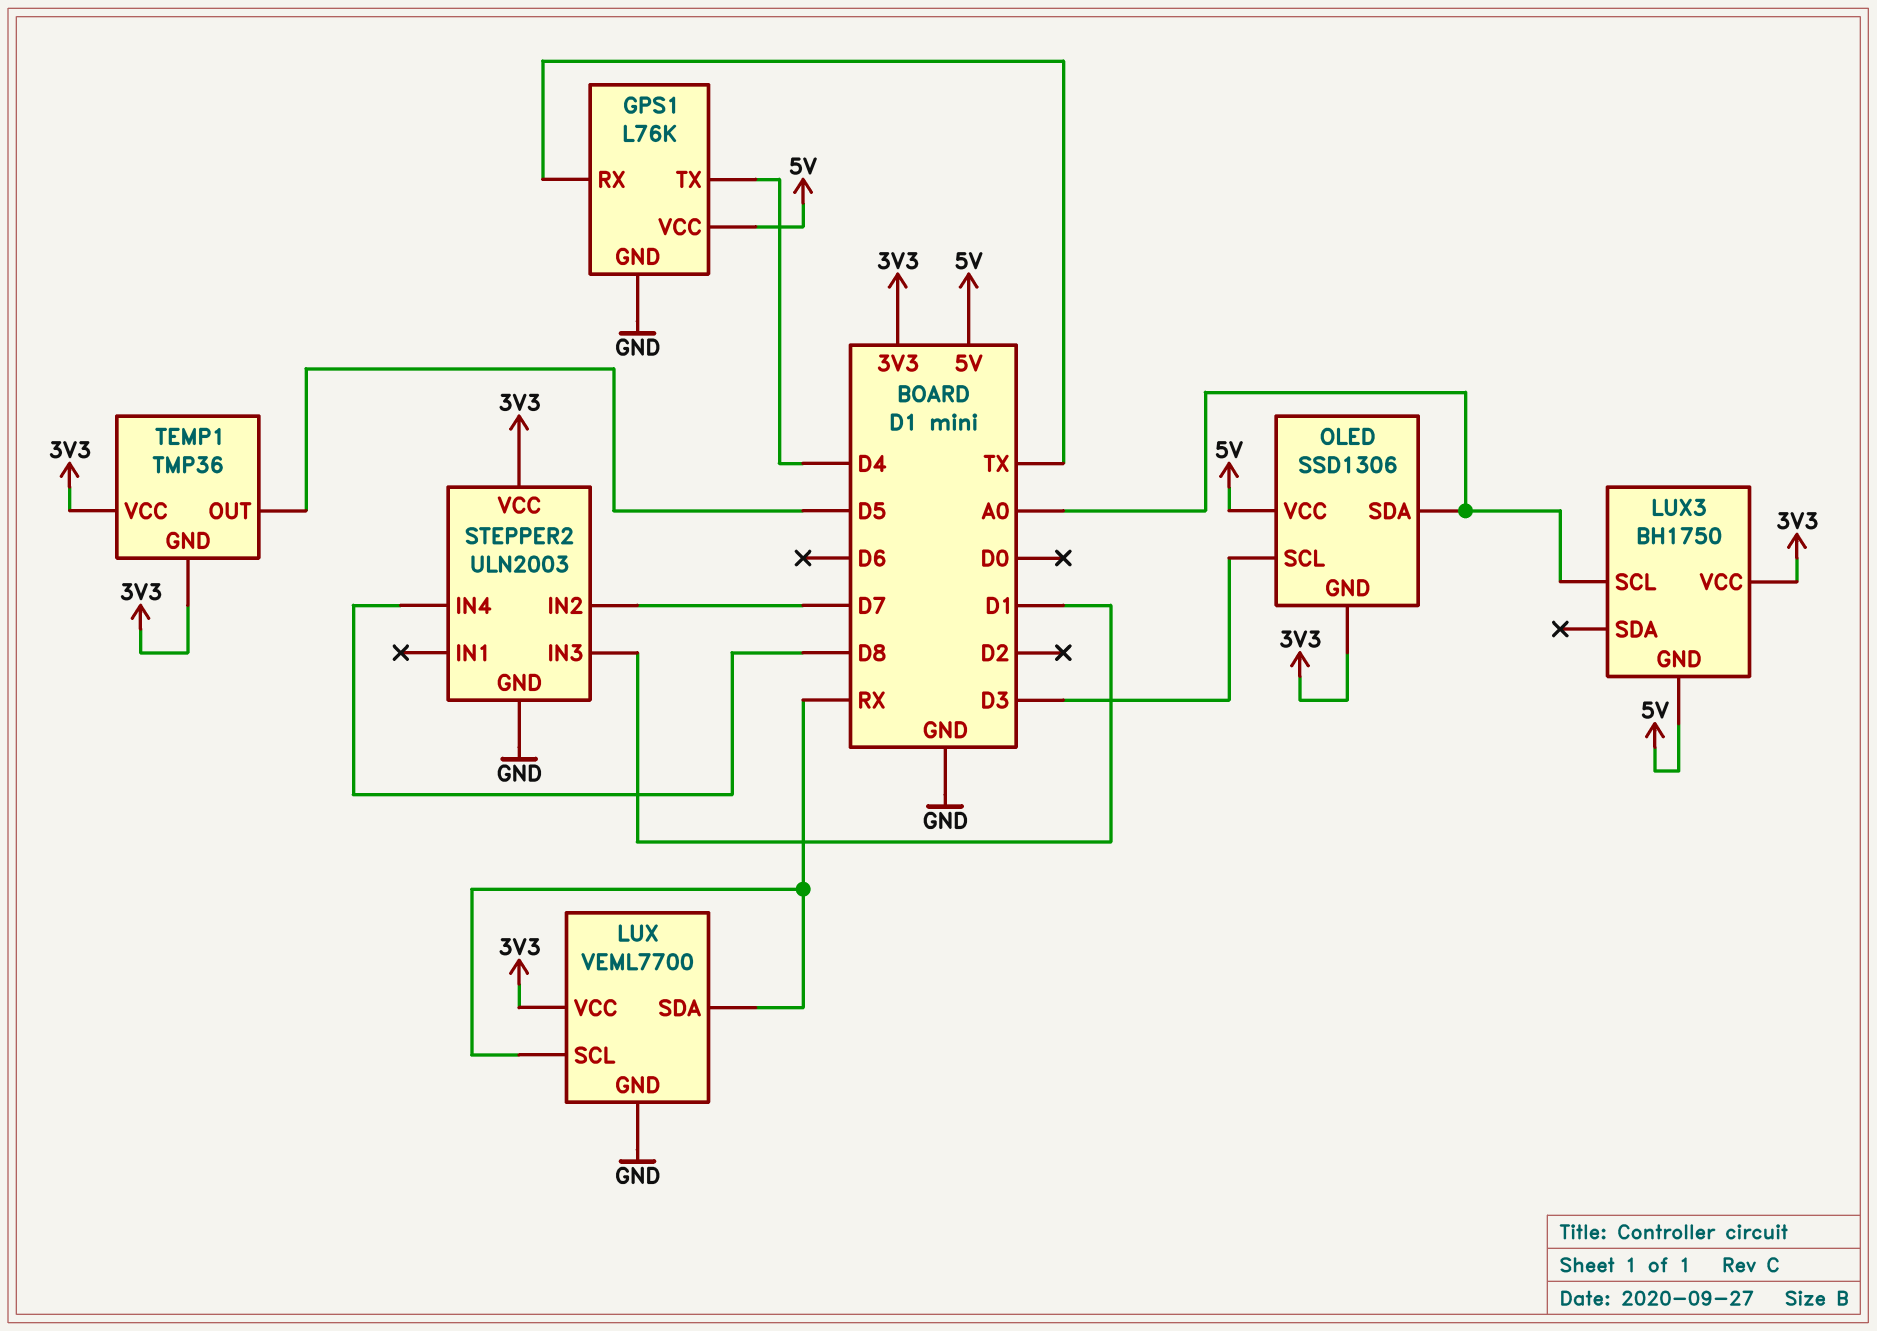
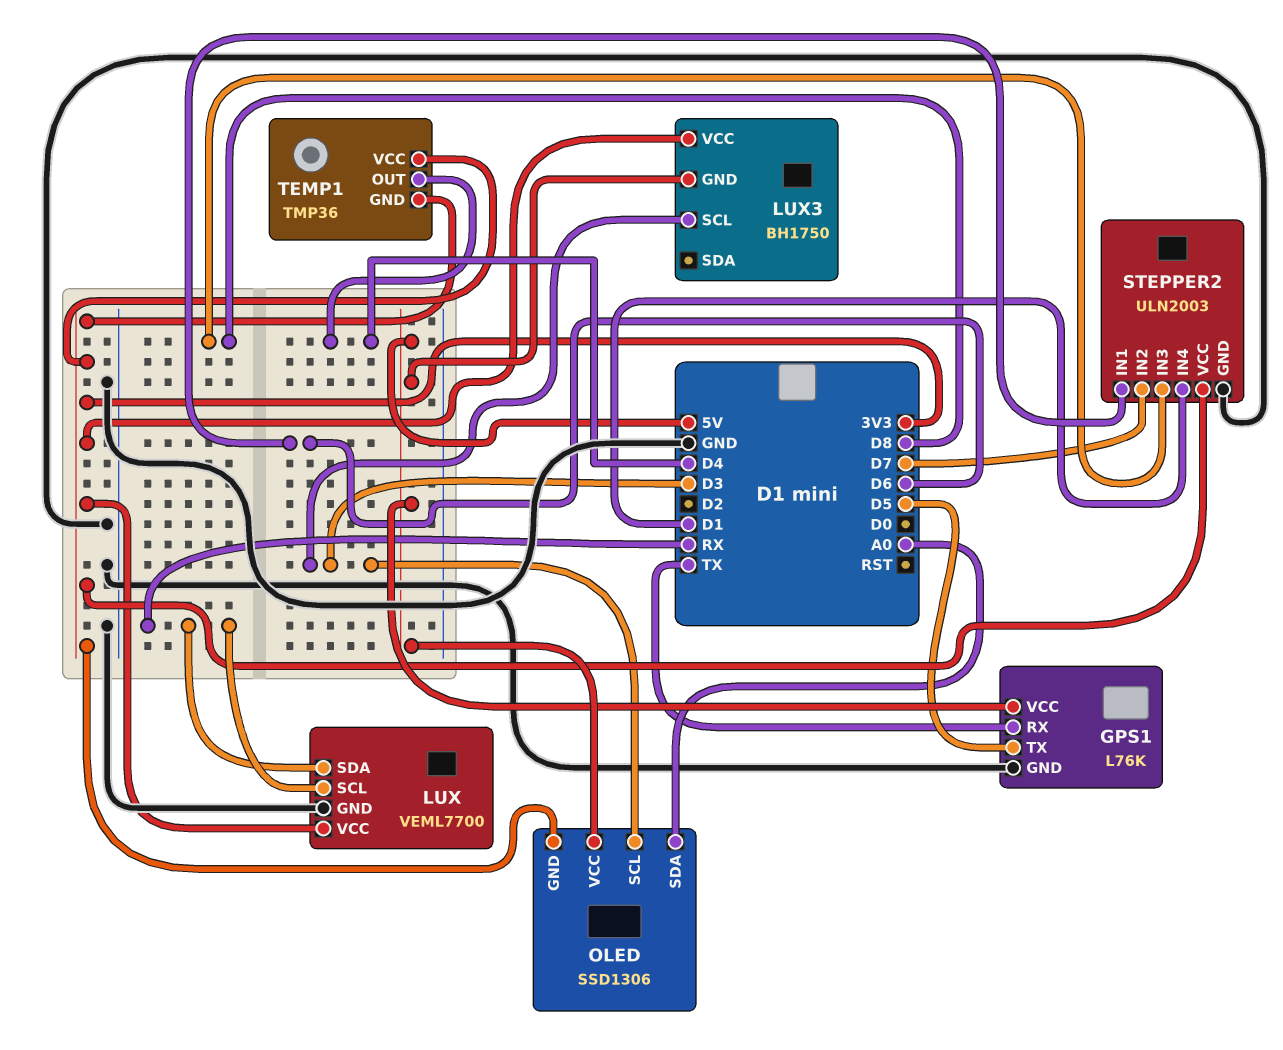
GPS1 pin TX: D4 -> D5
LUX3 pin SCL: A0 -> D3
STEPPER2 pin IN1: none -> D6
STEPPER2 pin IN3: D1 -> D8
STEPPER2 pin IN4: D8 -> D1
TEMP1 pin OUT: D5 -> D4

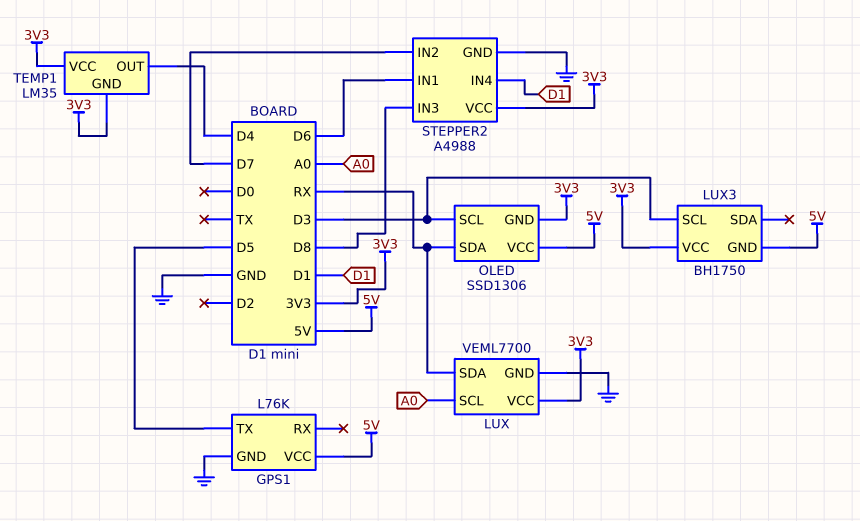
GPS1 pin RX: TX -> none
LUX pin SCL: RX -> A0
OLED pin SDA: A0 -> RX
STEPPER2: ULN2003 -> A4988
TEMP1: TMP36 -> LM35

